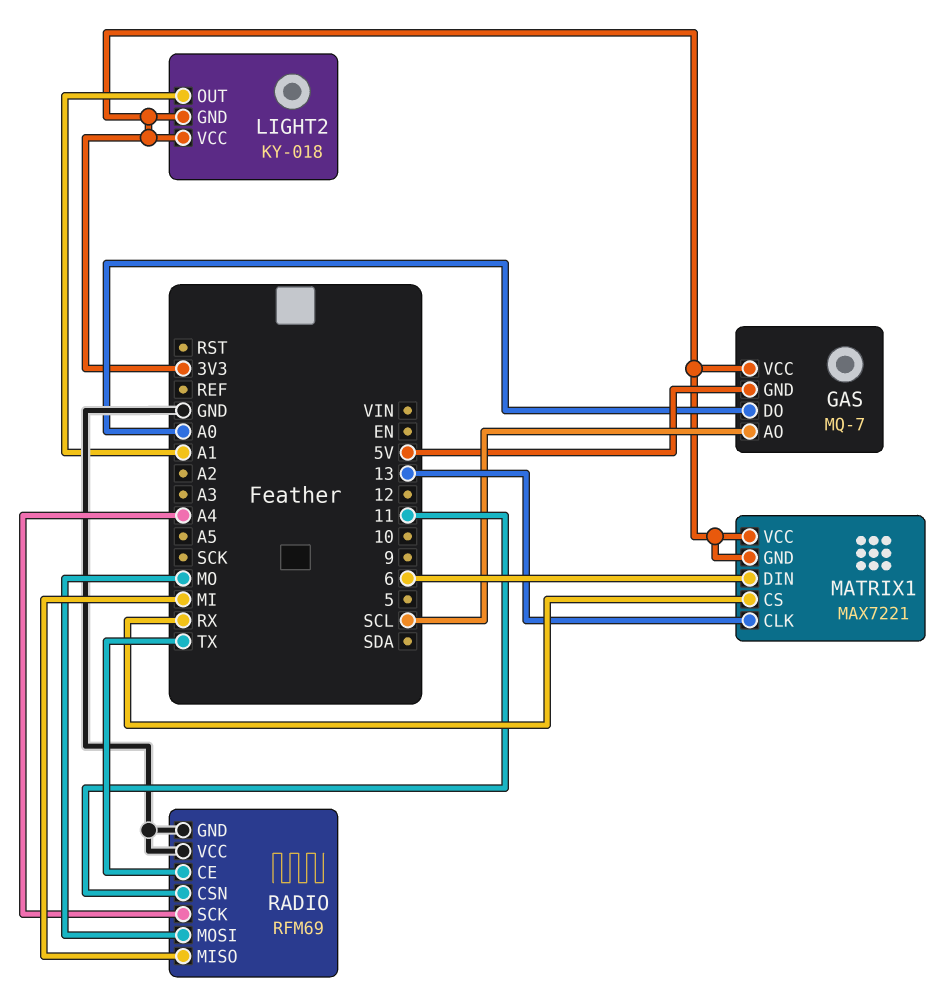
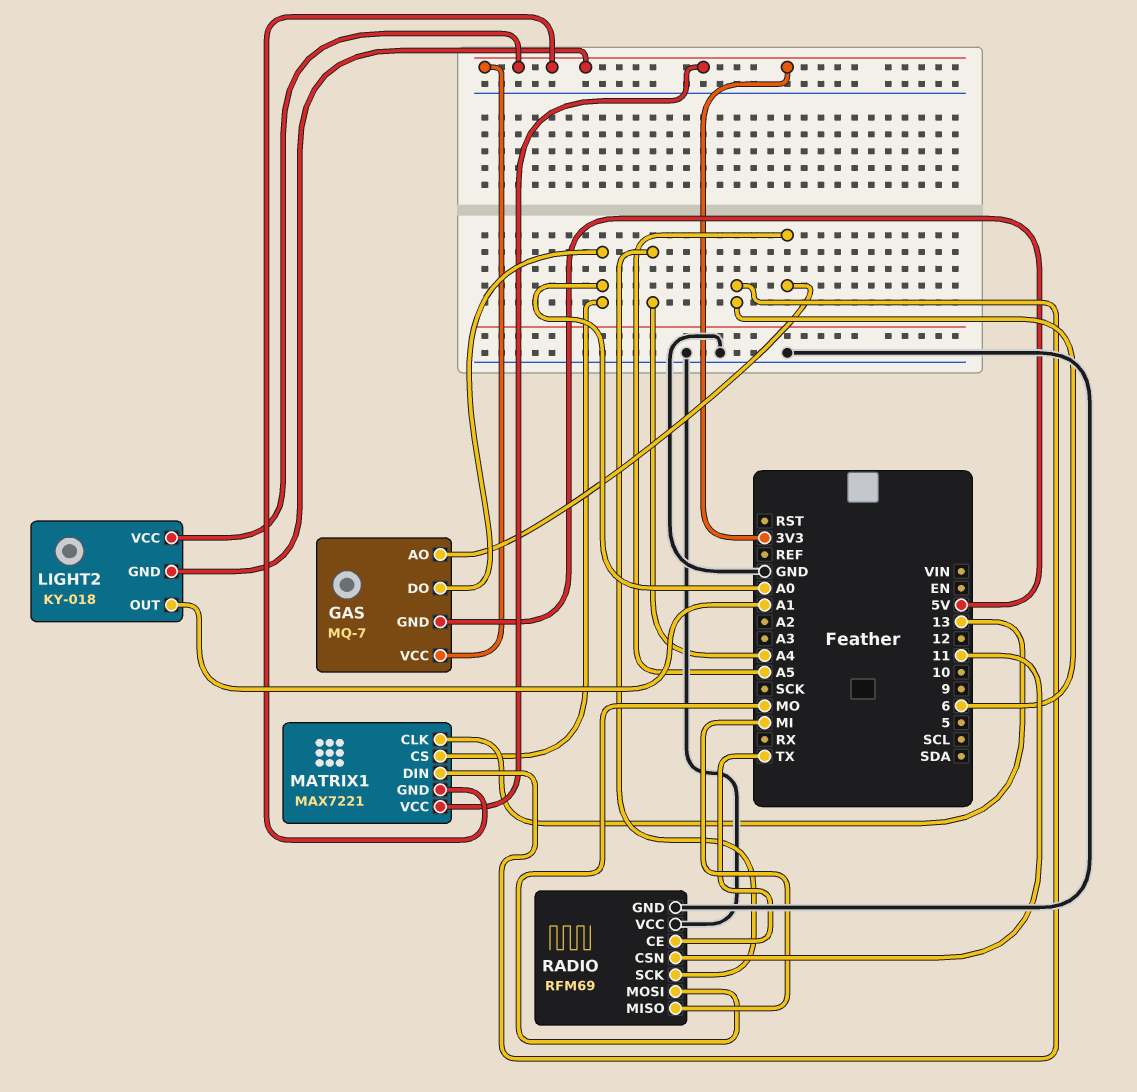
GAS pin AO: SCL -> A5
MATRIX1 pin CS: RX -> A0

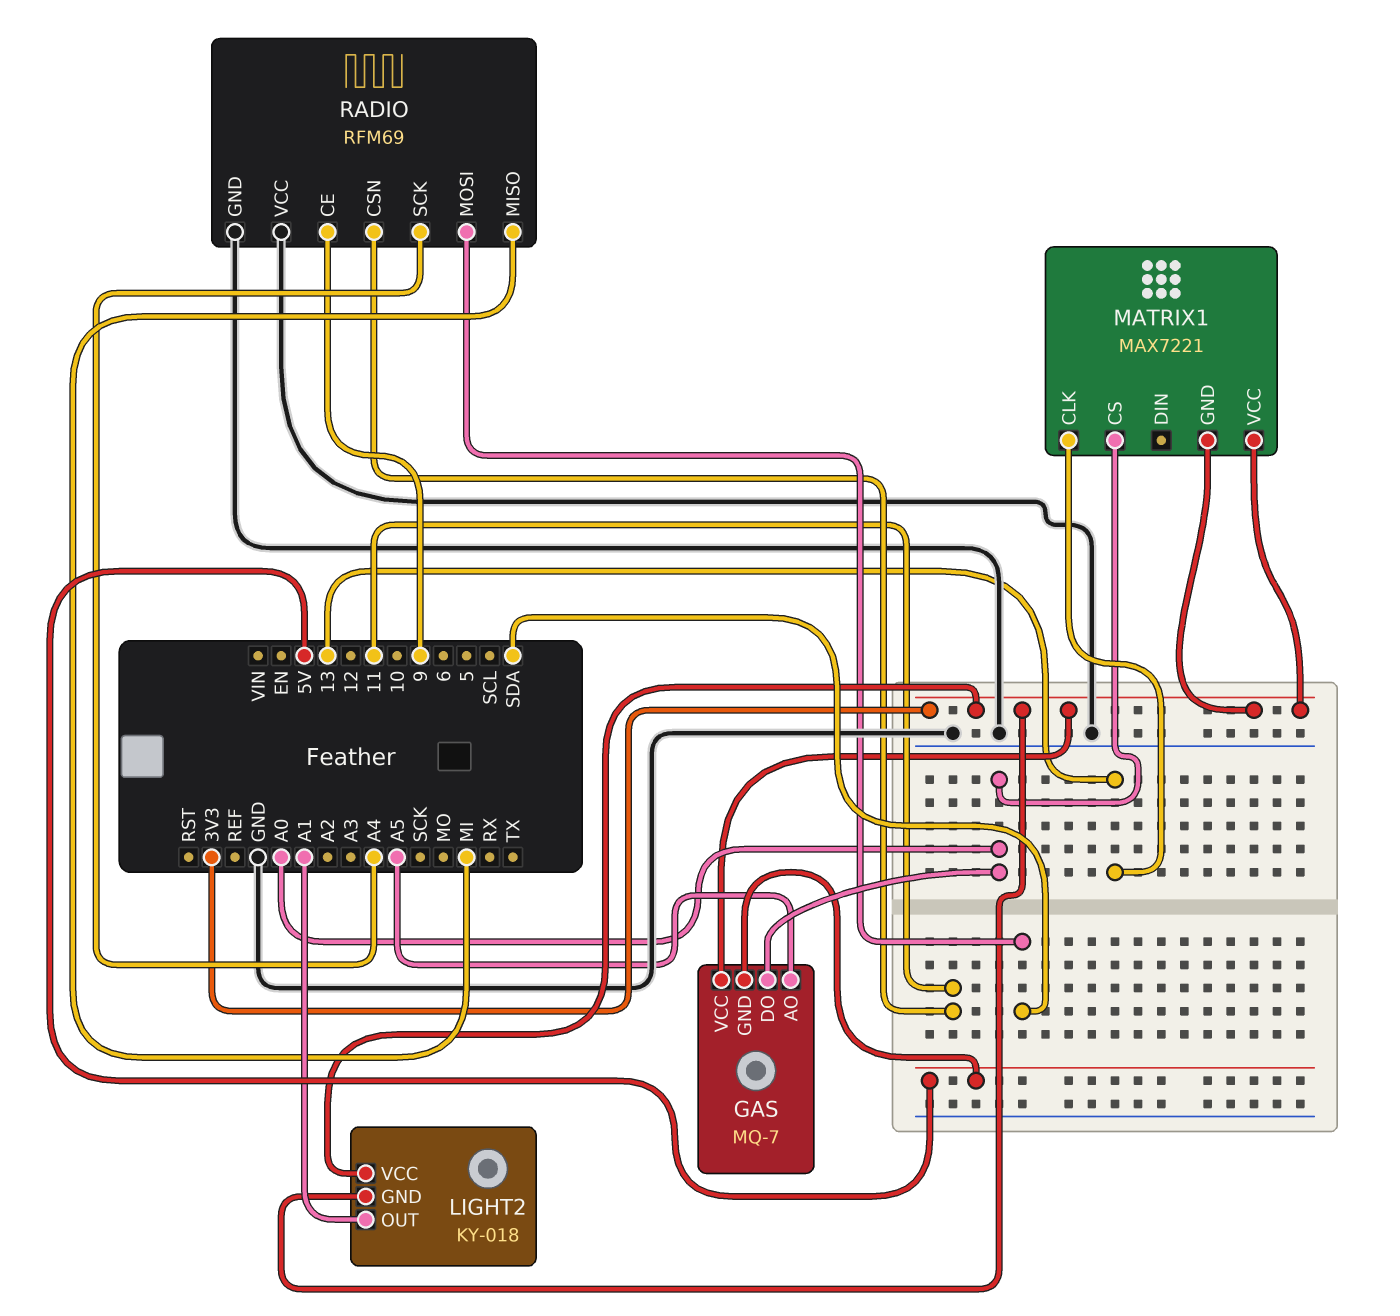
MATRIX1 pin DIN: 6 -> none
RADIO pin CE: TX -> 9
RADIO pin MOSI: MO -> SDA

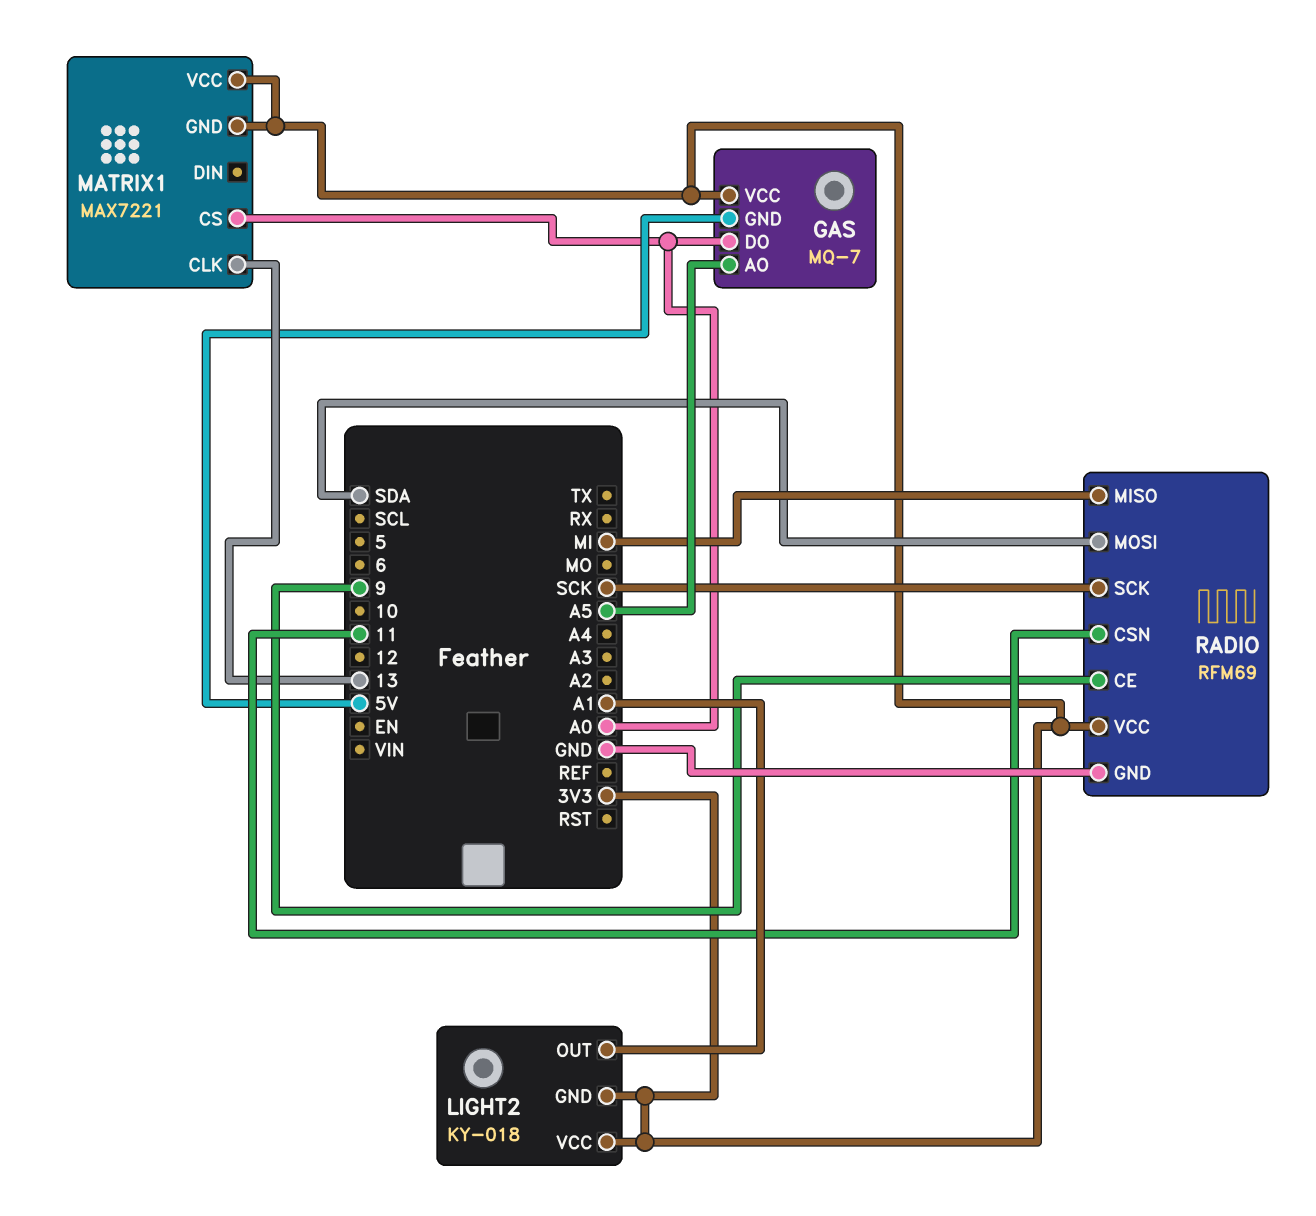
RADIO pin SCK: A4 -> SCK
RADIO pin VCC: GND -> 3V3

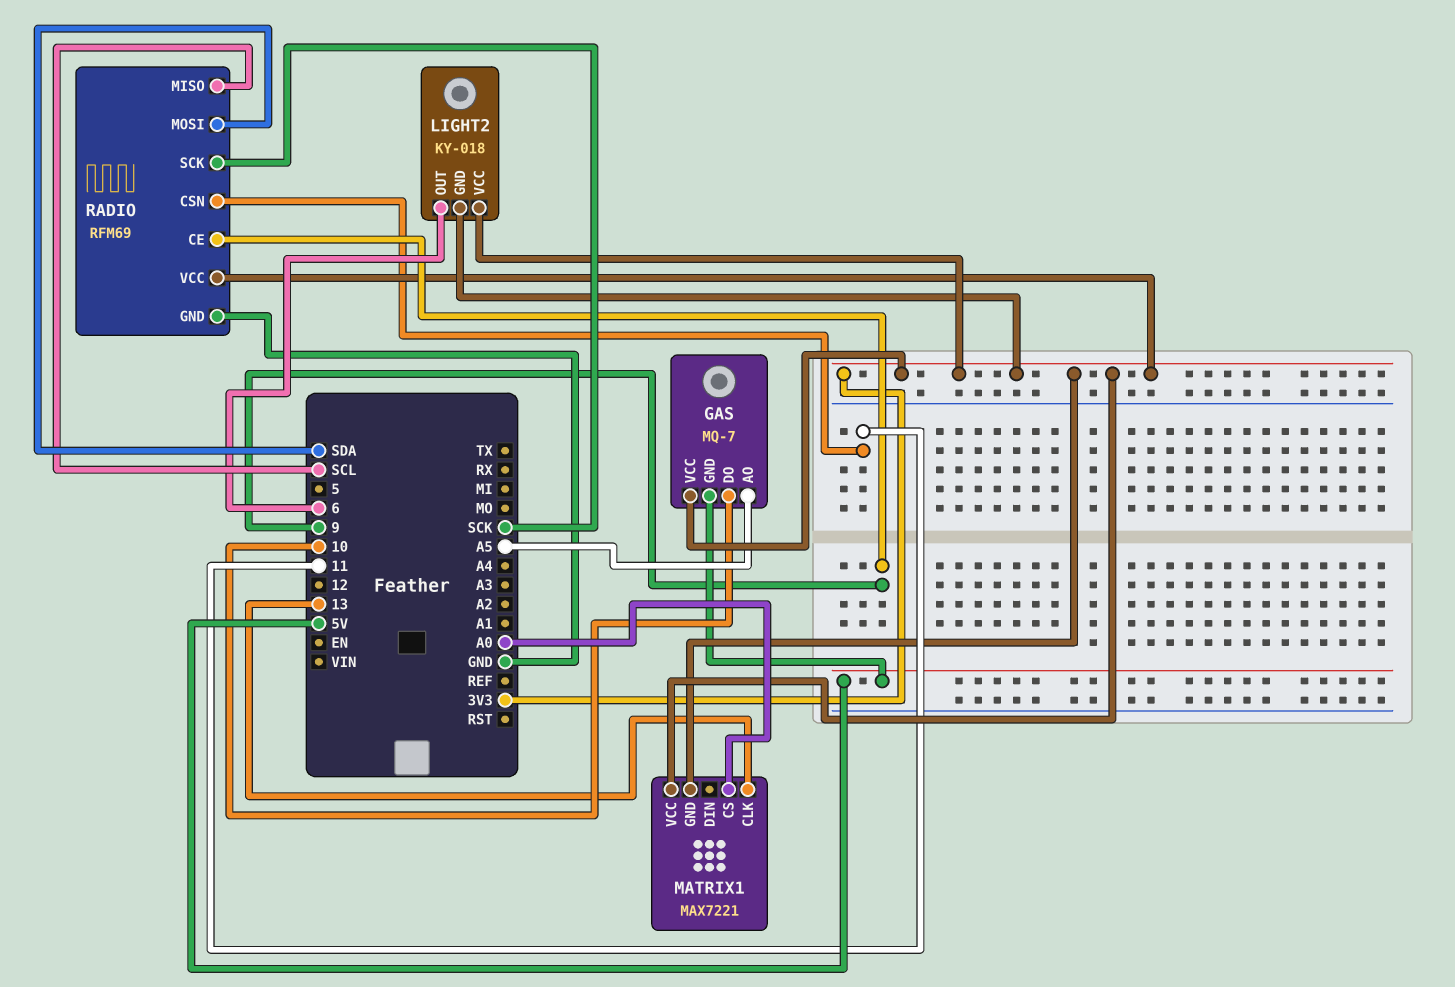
GAS pin DO: A0 -> 10
LIGHT2 pin OUT: A1 -> 6
RADIO pin MISO: MI -> SCL

